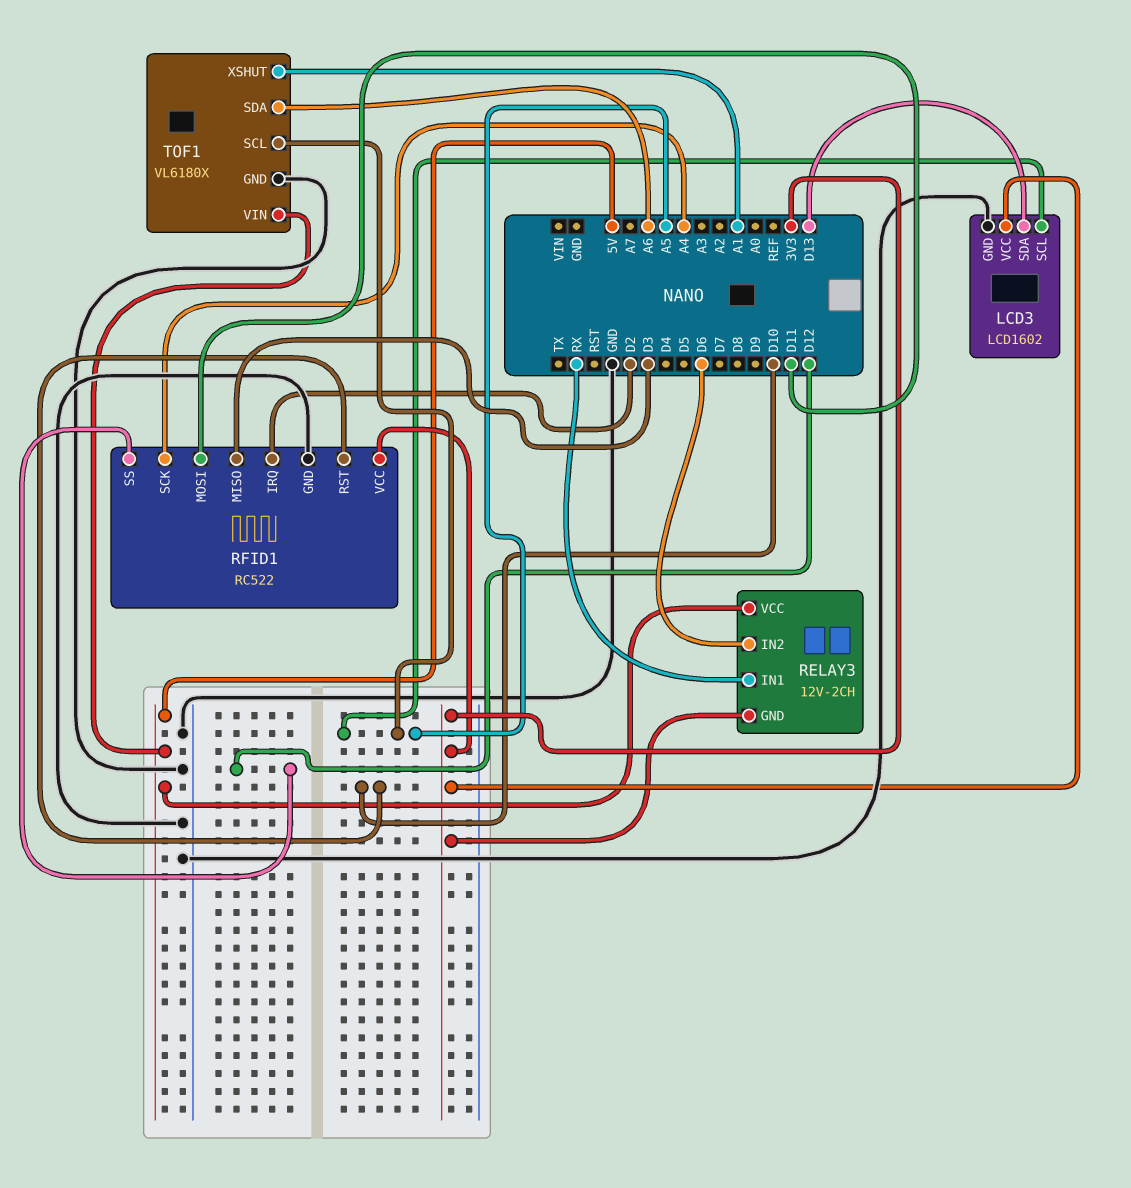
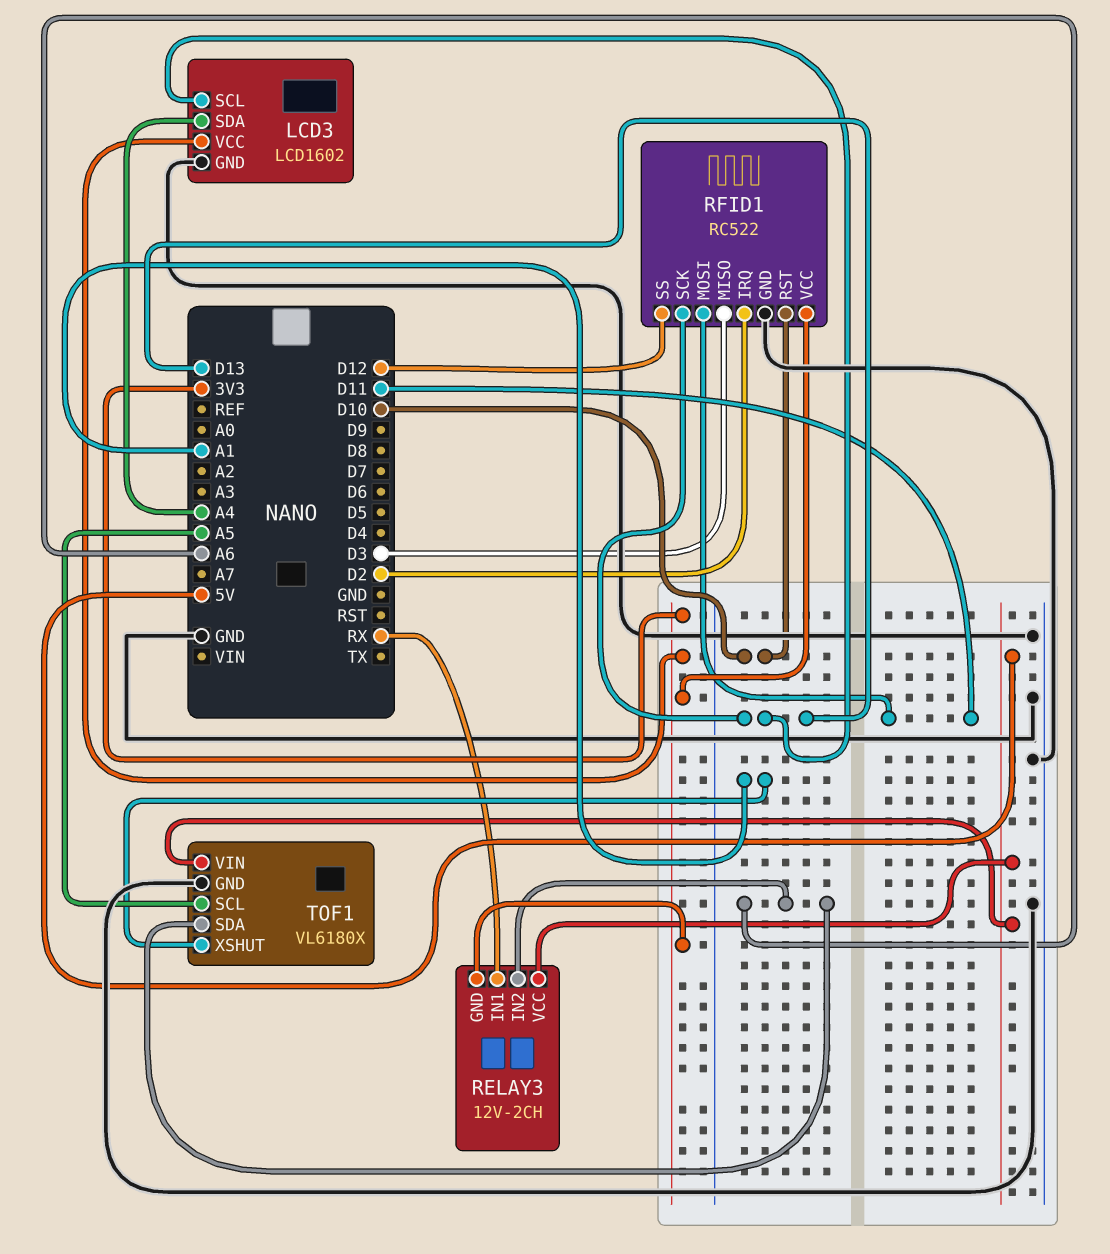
LCD3 pin SCL: A5 -> D13
LCD3 pin SDA: D13 -> A4
RELAY3 pin IN2: D6 -> A6
RFID1 pin SCK: A4 -> D13

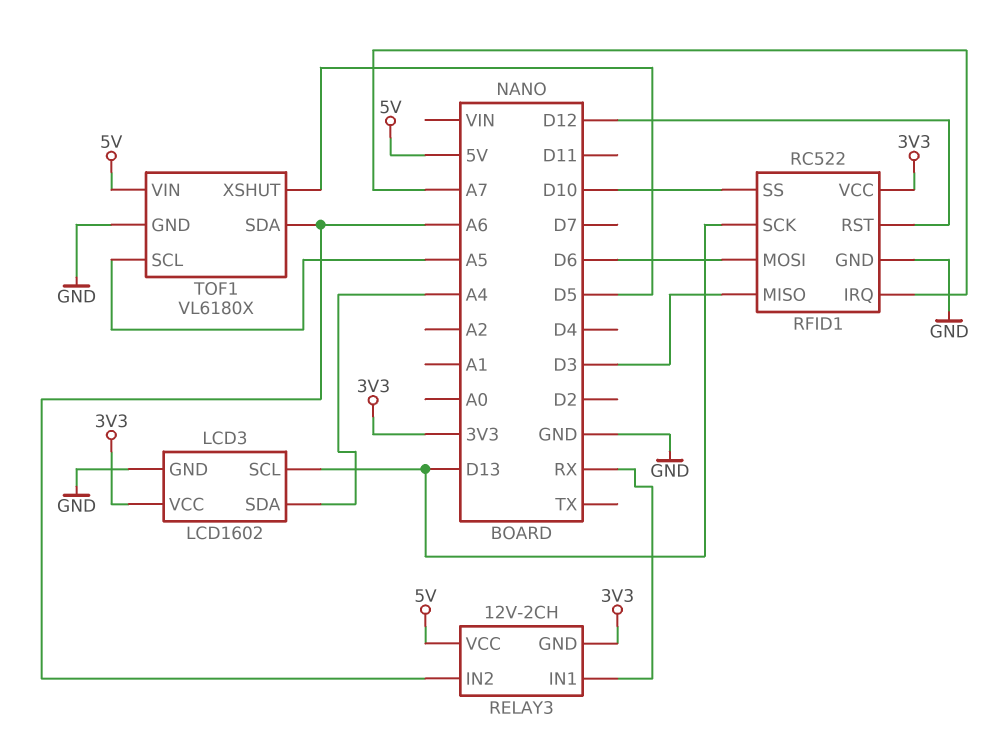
RFID1 pin IRQ: D2 -> A7
RFID1 pin MOSI: D11 -> D6
RFID1 pin RST: D10 -> D12
RFID1 pin SS: D12 -> D10
TOF1 pin XSHUT: A1 -> D5

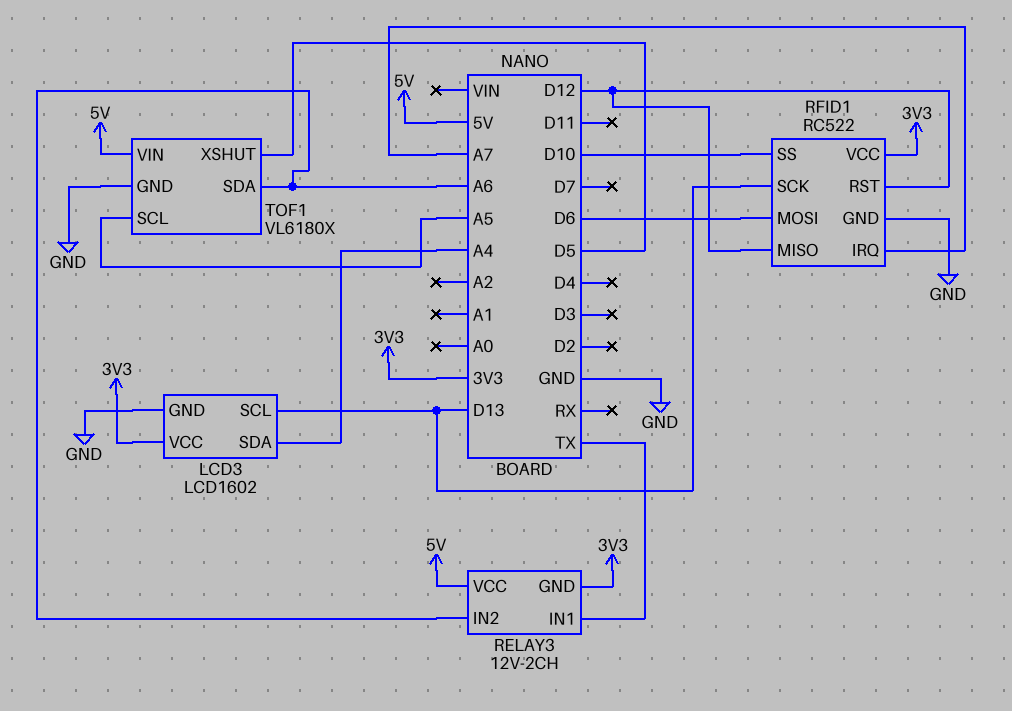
RELAY3 pin IN1: RX -> TX
RFID1 pin MISO: D3 -> D12

